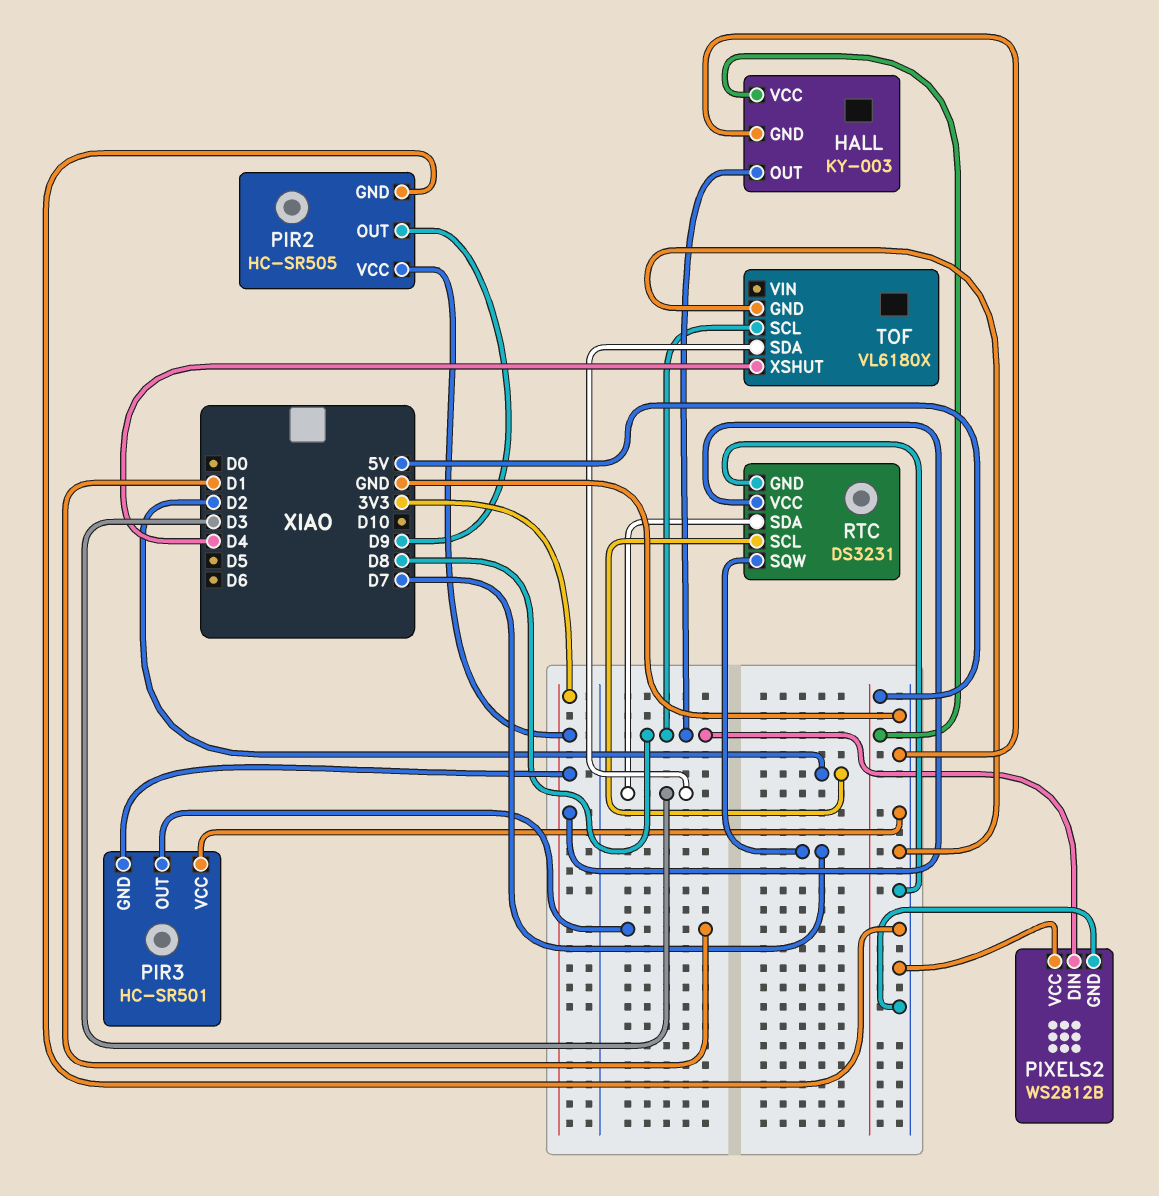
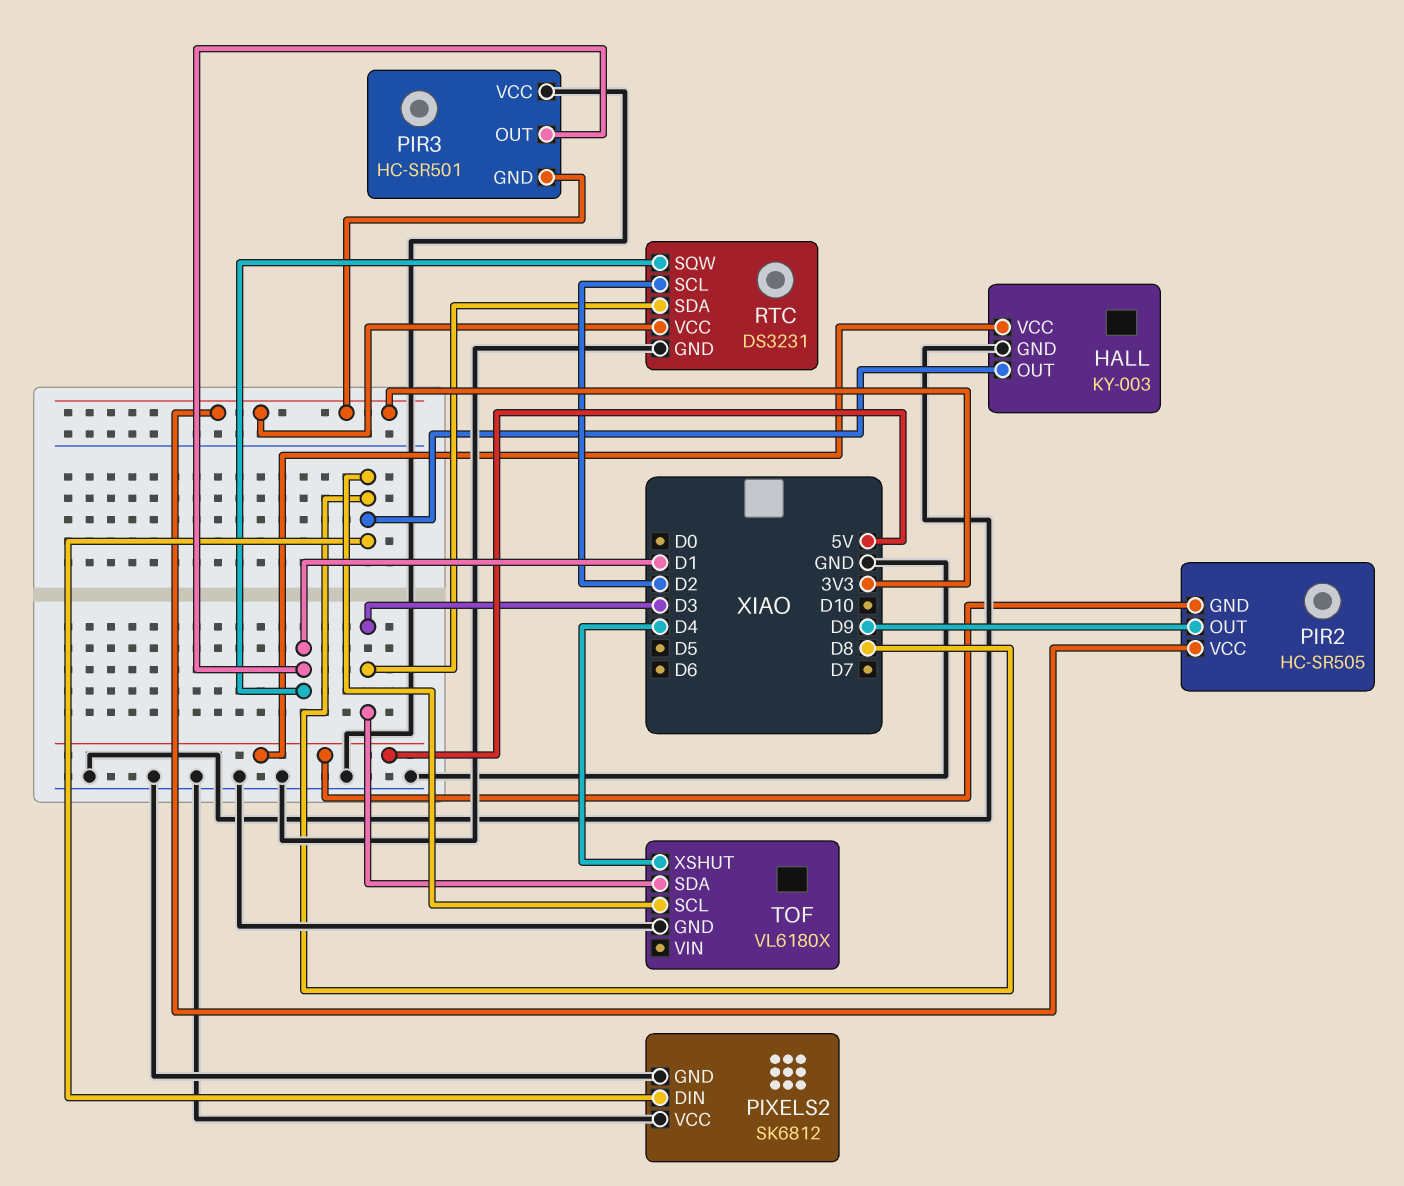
PIR2 pin GND: GND -> 5V
PIXELS2: WS2812B -> SK6812
RTC pin SQW: D7 -> D1

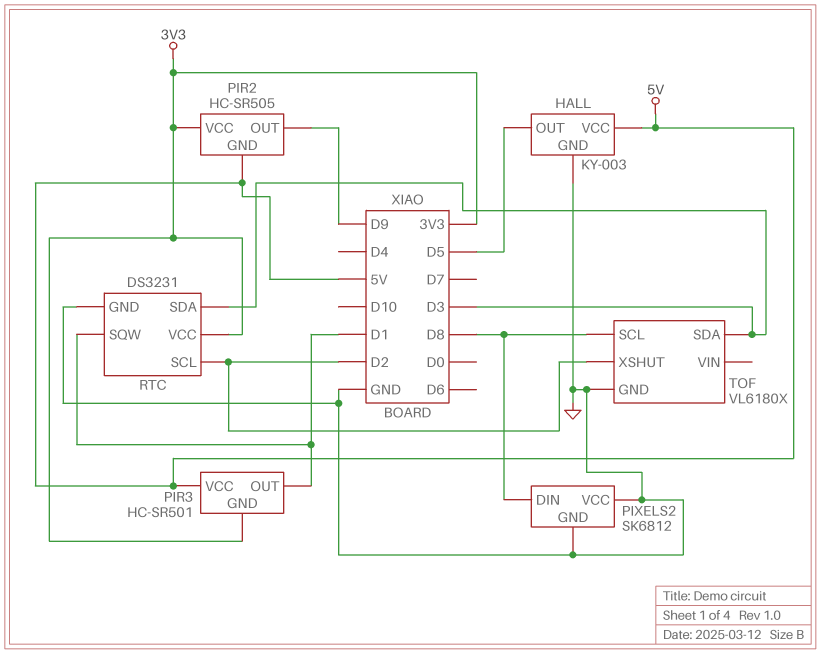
HALL pin OUT: D8 -> D5
PIR3 pin VCC: GND -> 5V
TOF pin XSHUT: D4 -> D2

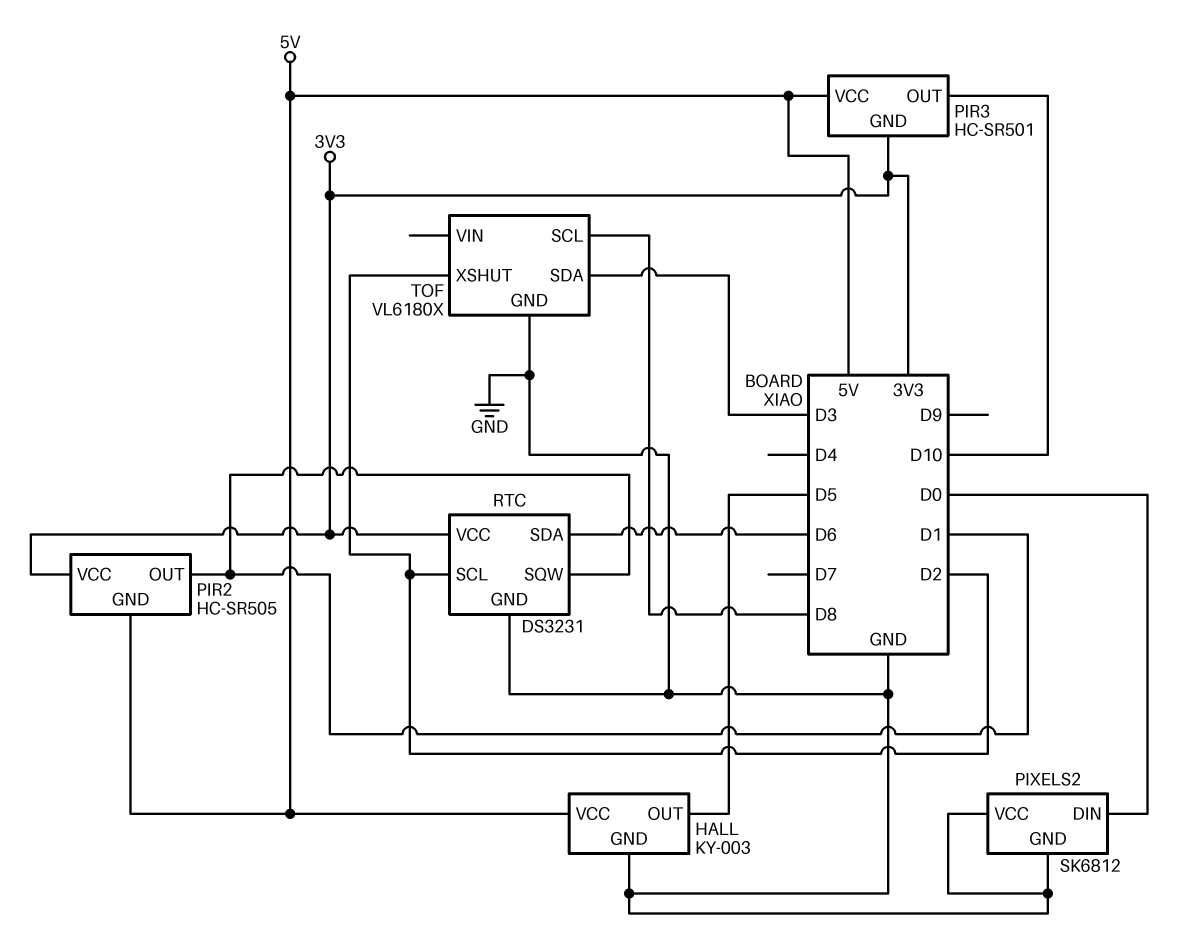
PIR2 pin OUT: D9 -> D1
PIR3 pin OUT: D1 -> D10
PIXELS2 pin DIN: D8 -> D0
RTC pin SDA: D3 -> D6

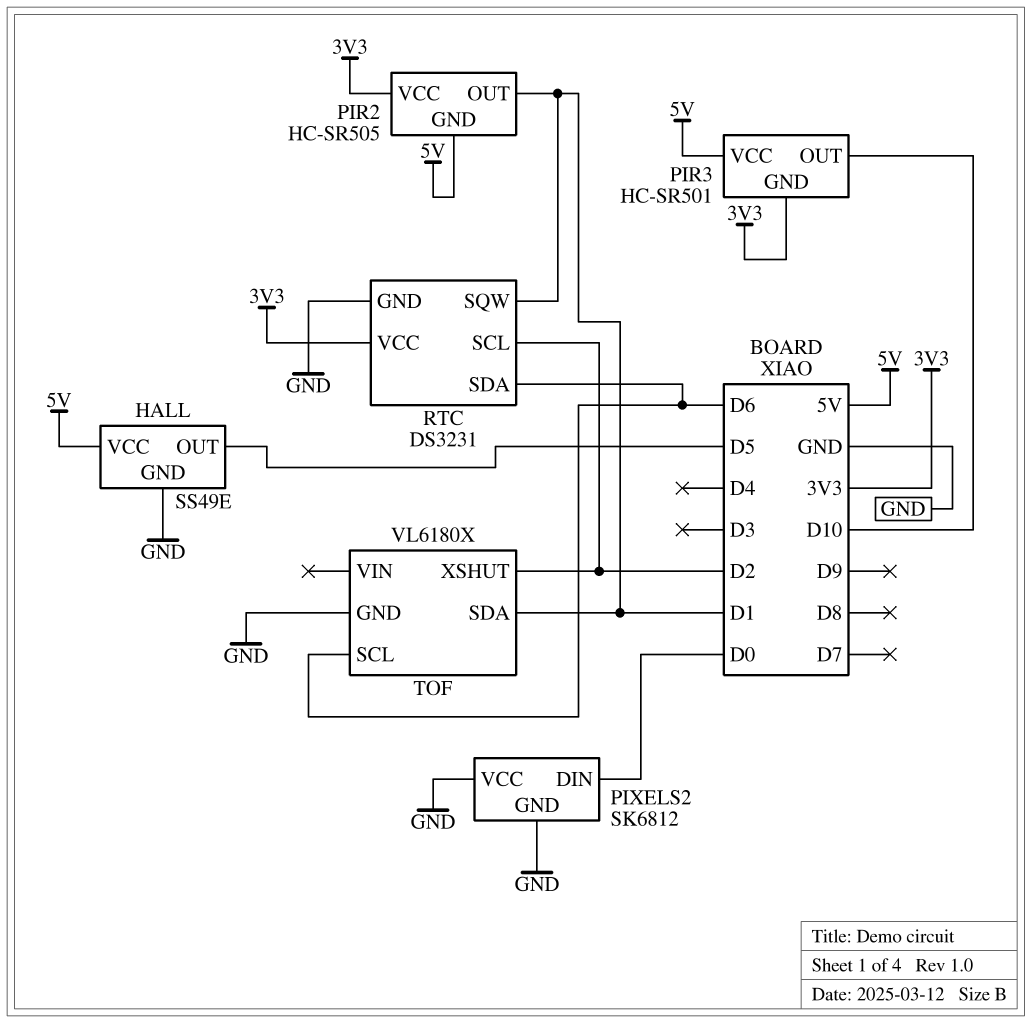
HALL: KY-003 -> SS49E
TOF pin SCL: D8 -> D6
TOF pin SDA: D3 -> D1

